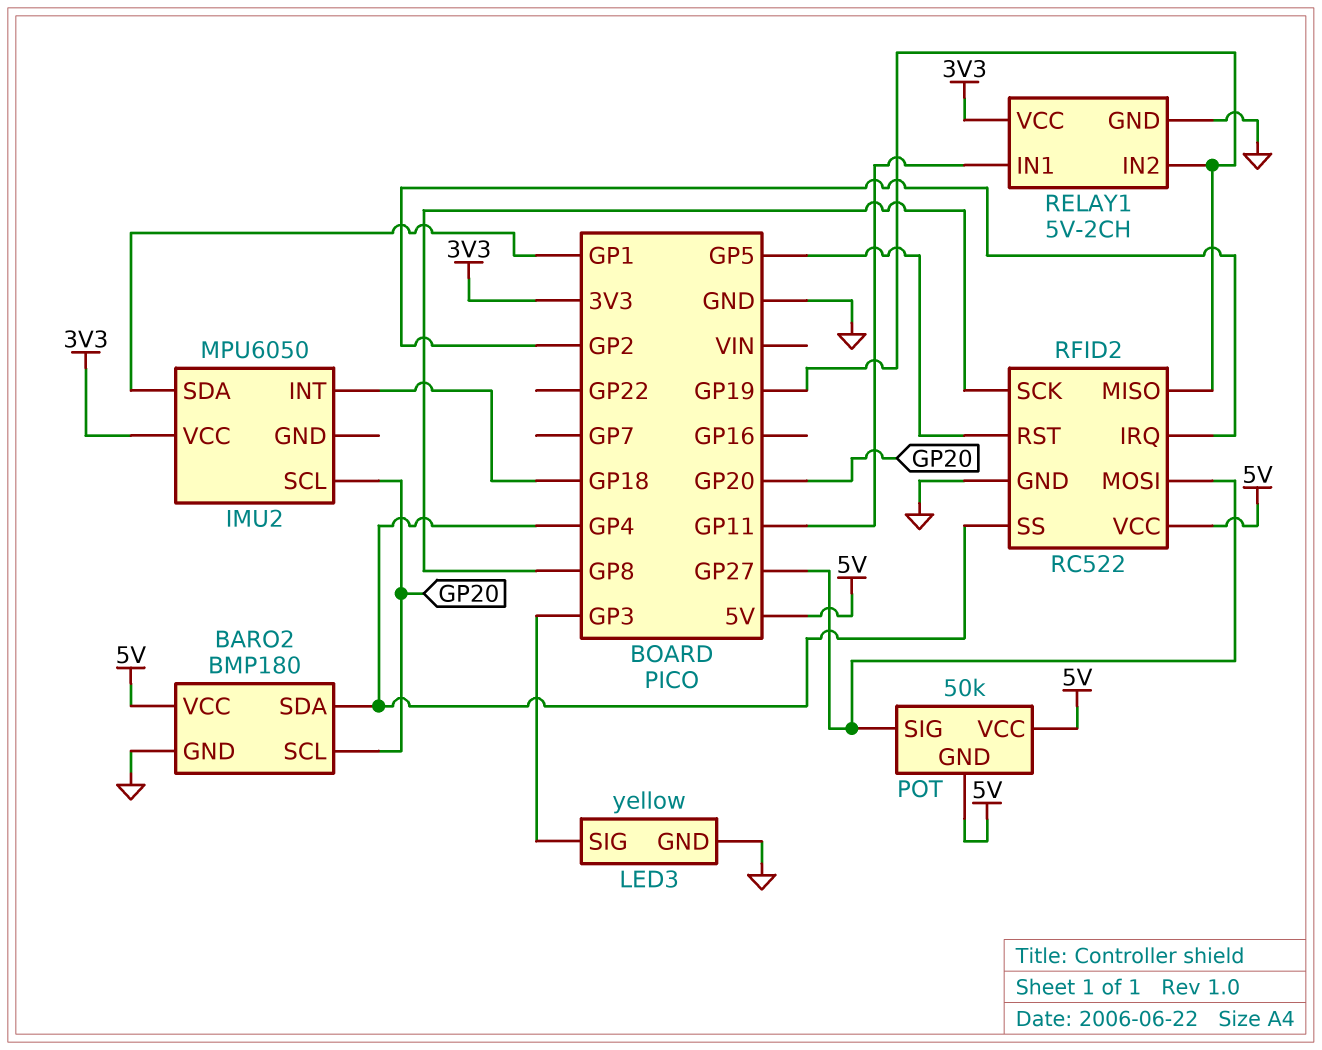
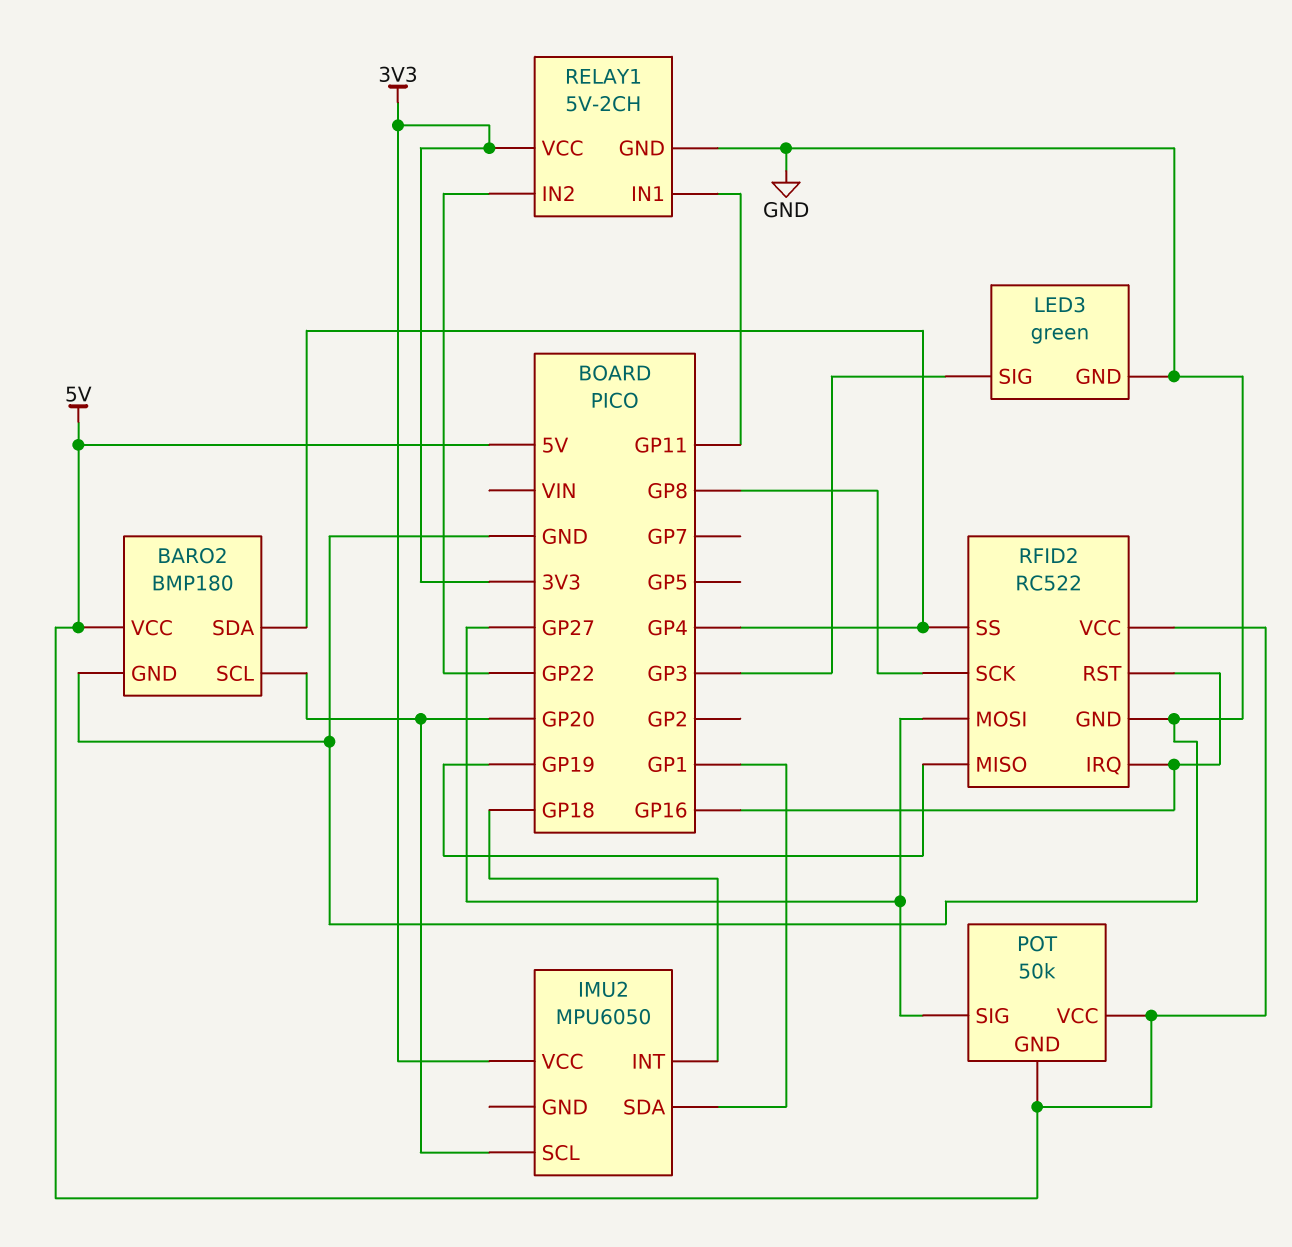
LED3: yellow -> green
RELAY1 pin IN2: GP19 -> GP22
RFID2 pin IRQ: GP2 -> GP16
RFID2 pin RST: GP5 -> GP16

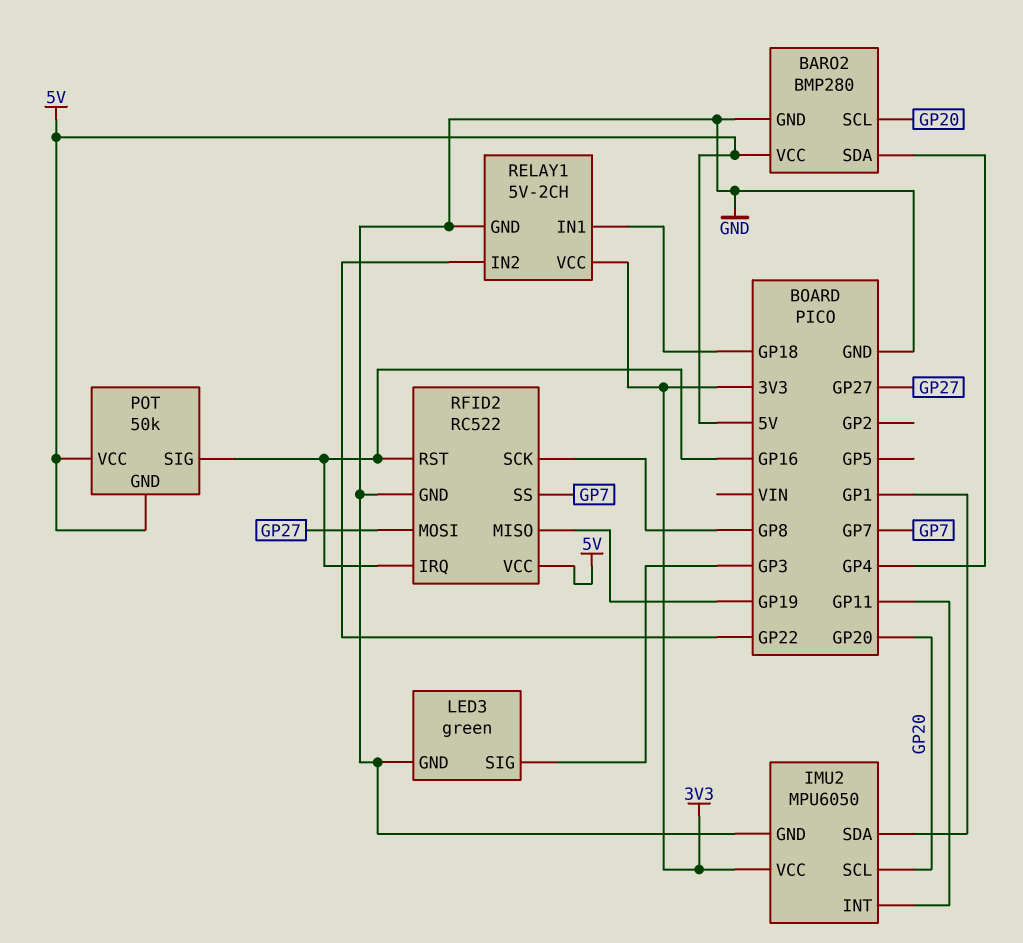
BARO2: BMP180 -> BMP280
IMU2 pin GND: none -> GND
IMU2 pin INT: GP18 -> GP11
POT pin SIG: GP27 -> GP16
RELAY1 pin IN1: GP11 -> GP18
RFID2 pin SS: GP4 -> GP7

